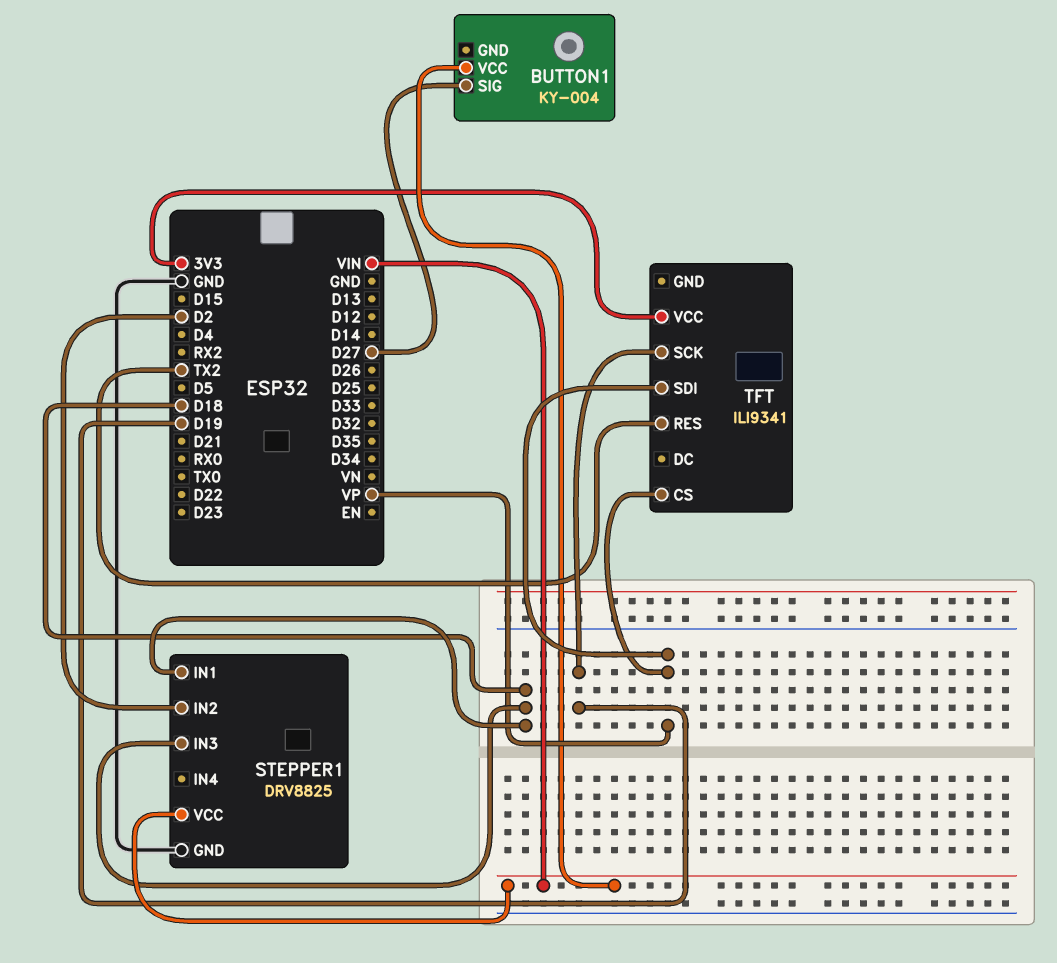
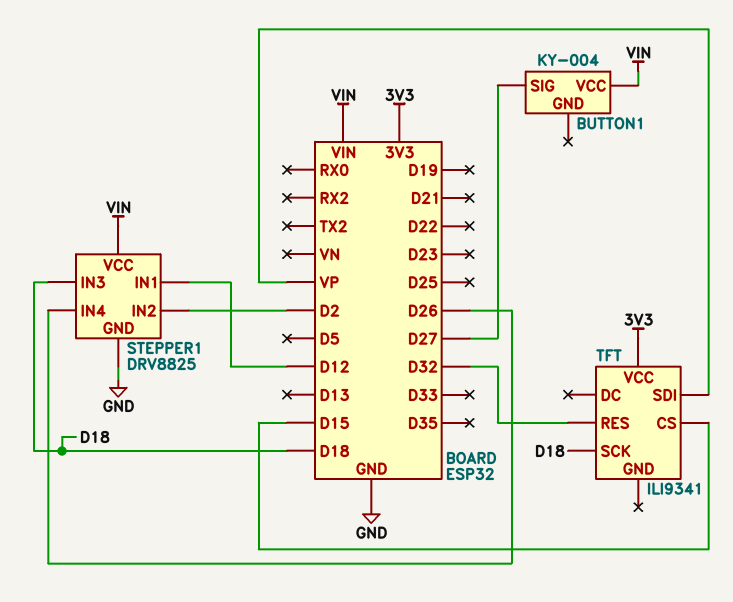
STEPPER1 pin IN1: D18 -> D12
STEPPER1 pin IN4: none -> D26
TFT pin CS: VP -> D15
TFT pin RES: TX2 -> D32
TFT pin SCK: D19 -> D18

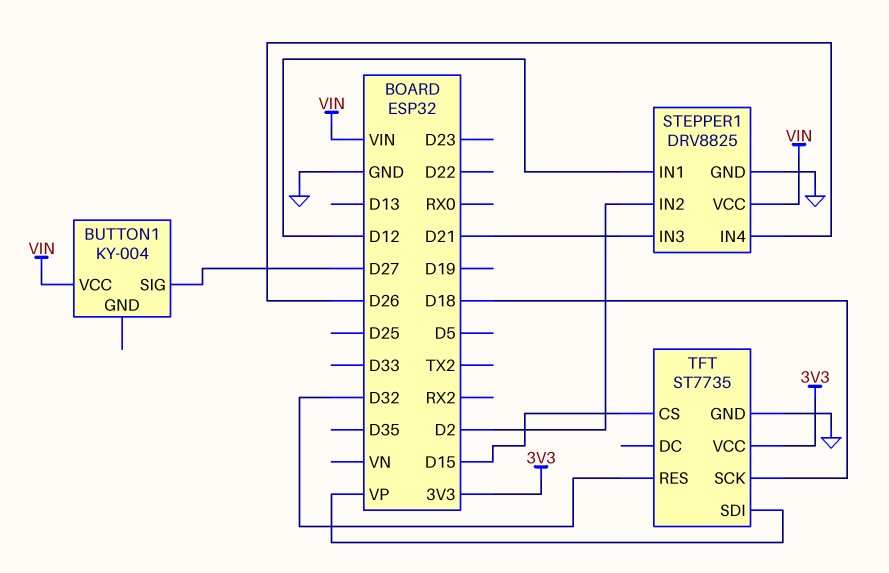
STEPPER1 pin IN3: D18 -> D21
TFT: ILI9341 -> ST7735
TFT pin GND: none -> GND

